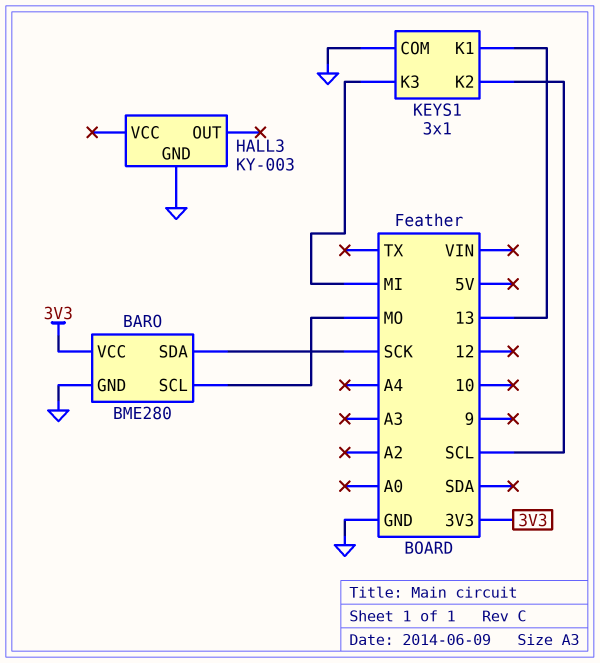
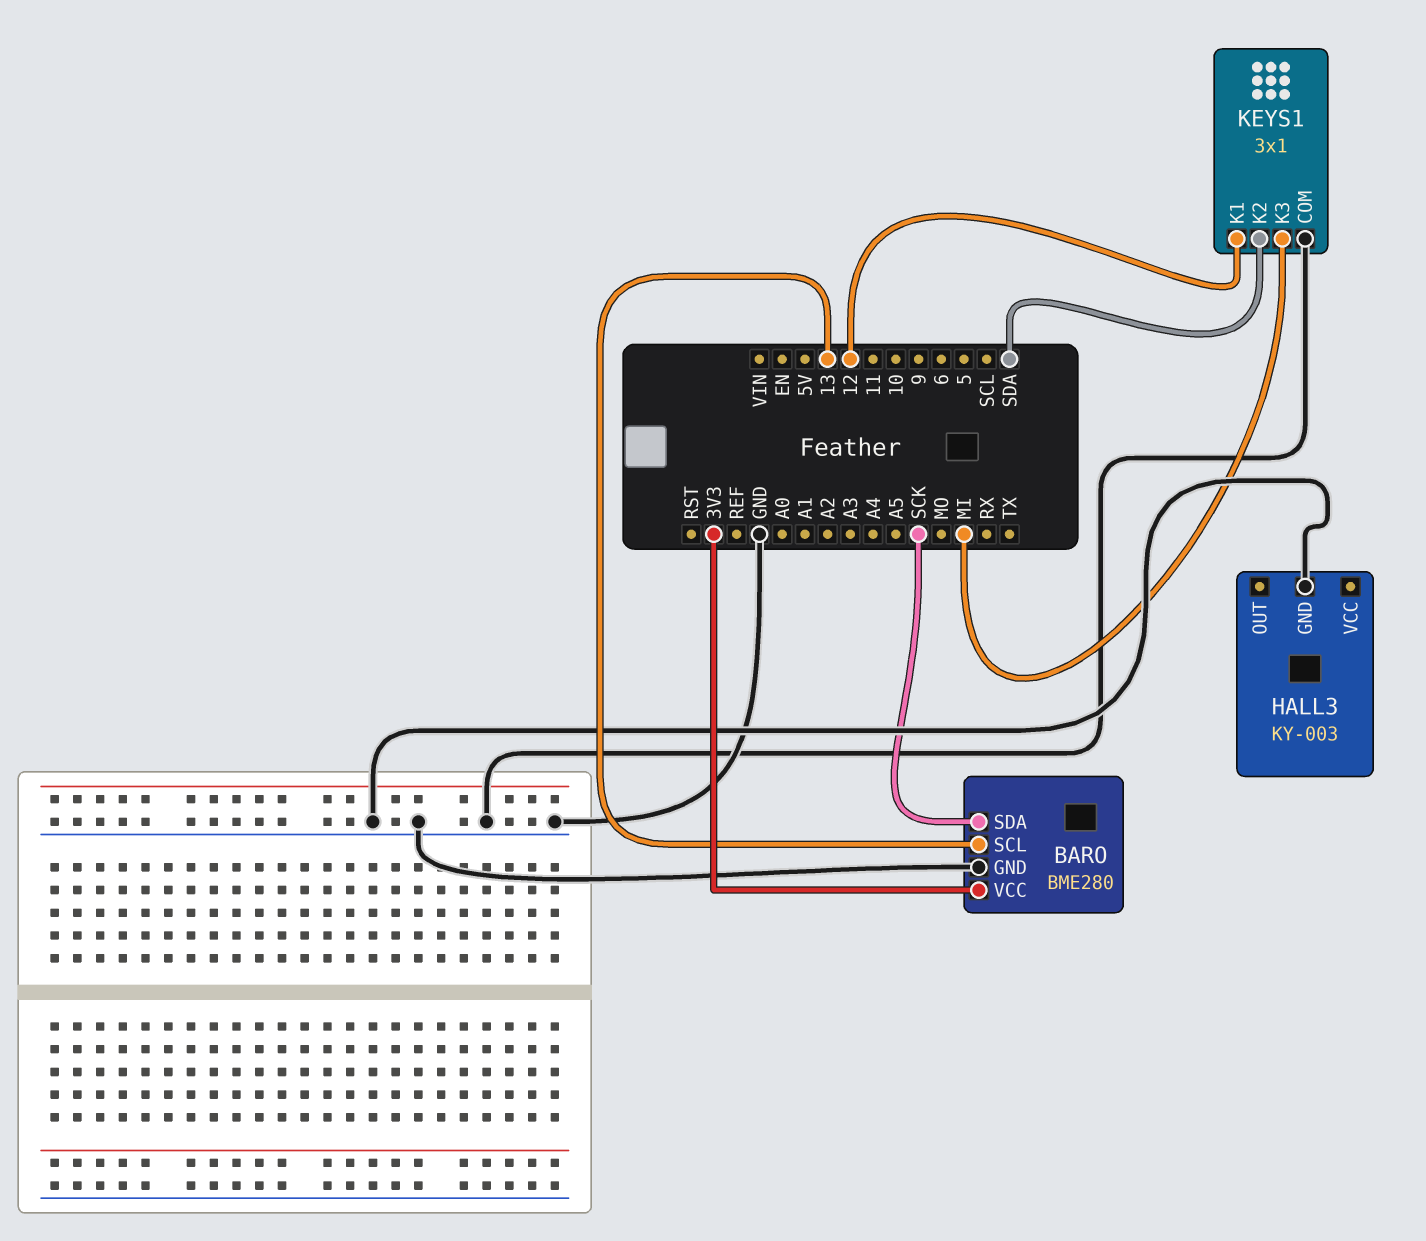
BARO pin SCL: MO -> 13
KEYS1 pin K1: 13 -> 12
KEYS1 pin K2: SCL -> SDA

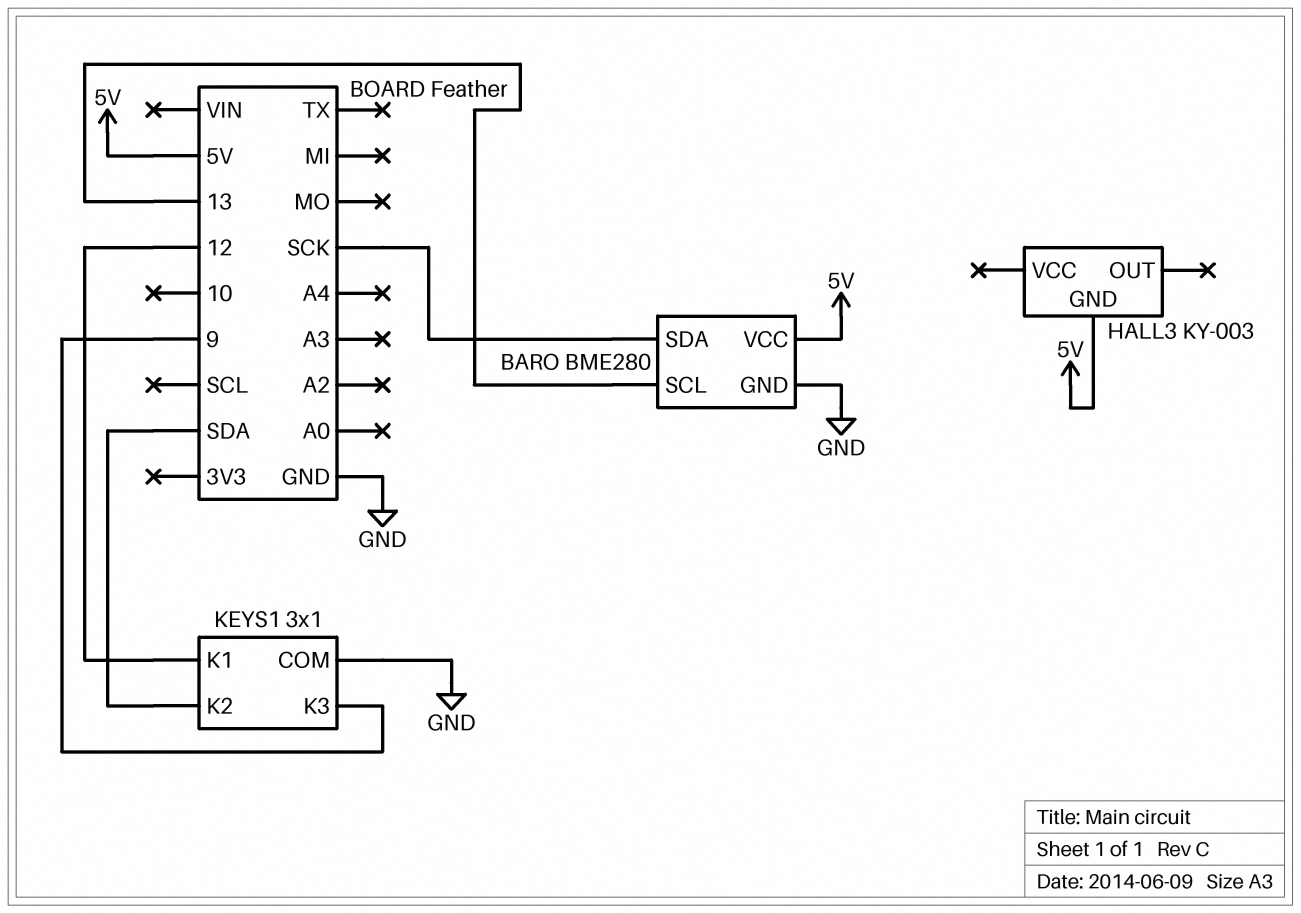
BARO pin VCC: 3V3 -> 5V
HALL3 pin GND: GND -> 5V
KEYS1 pin K3: MI -> 9

